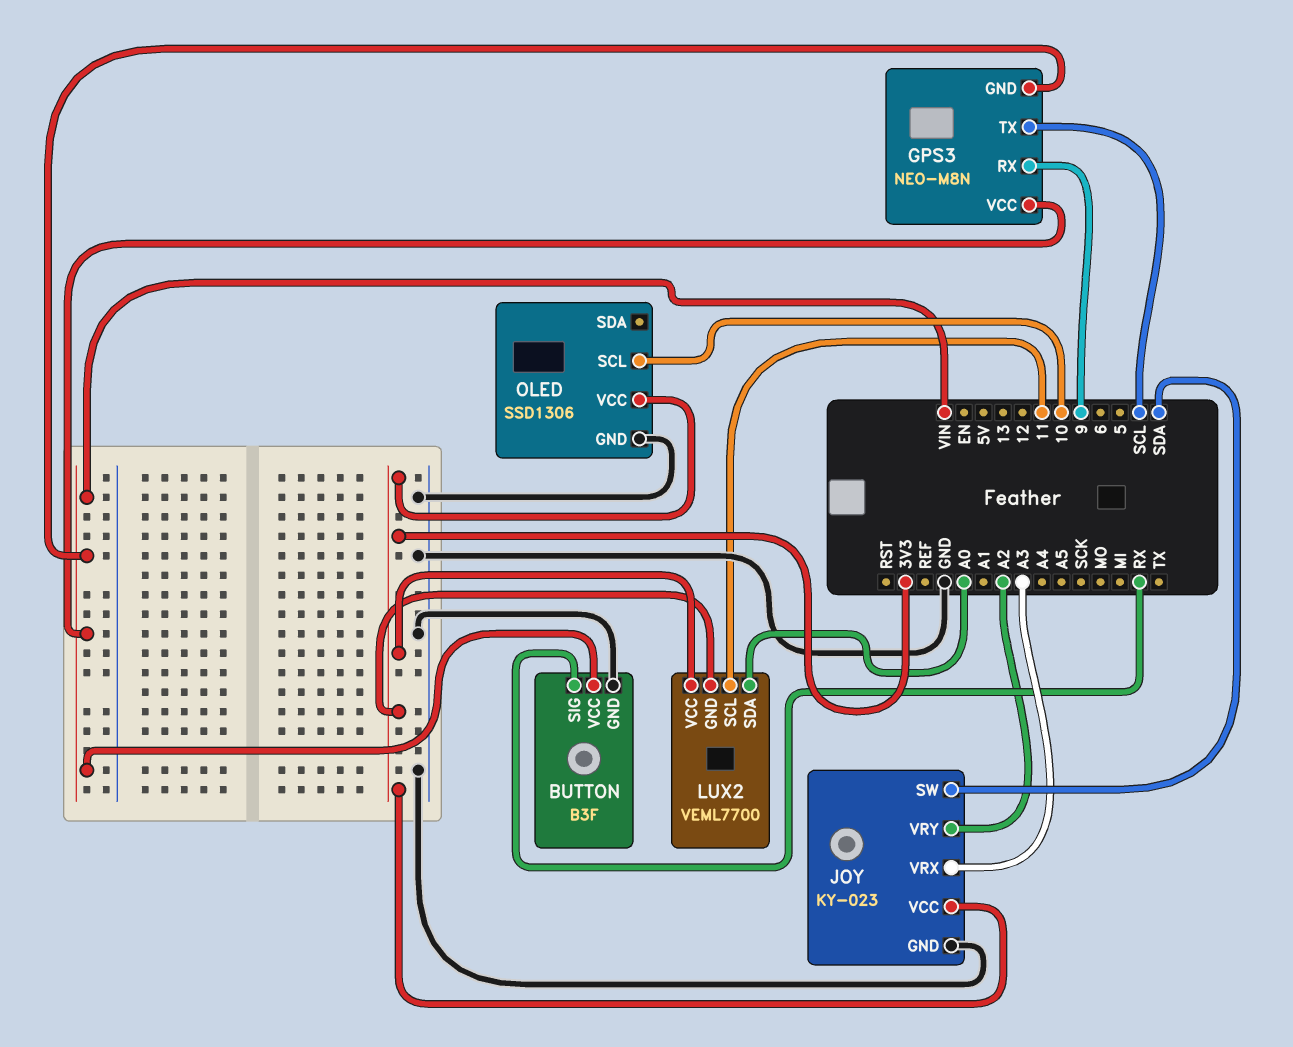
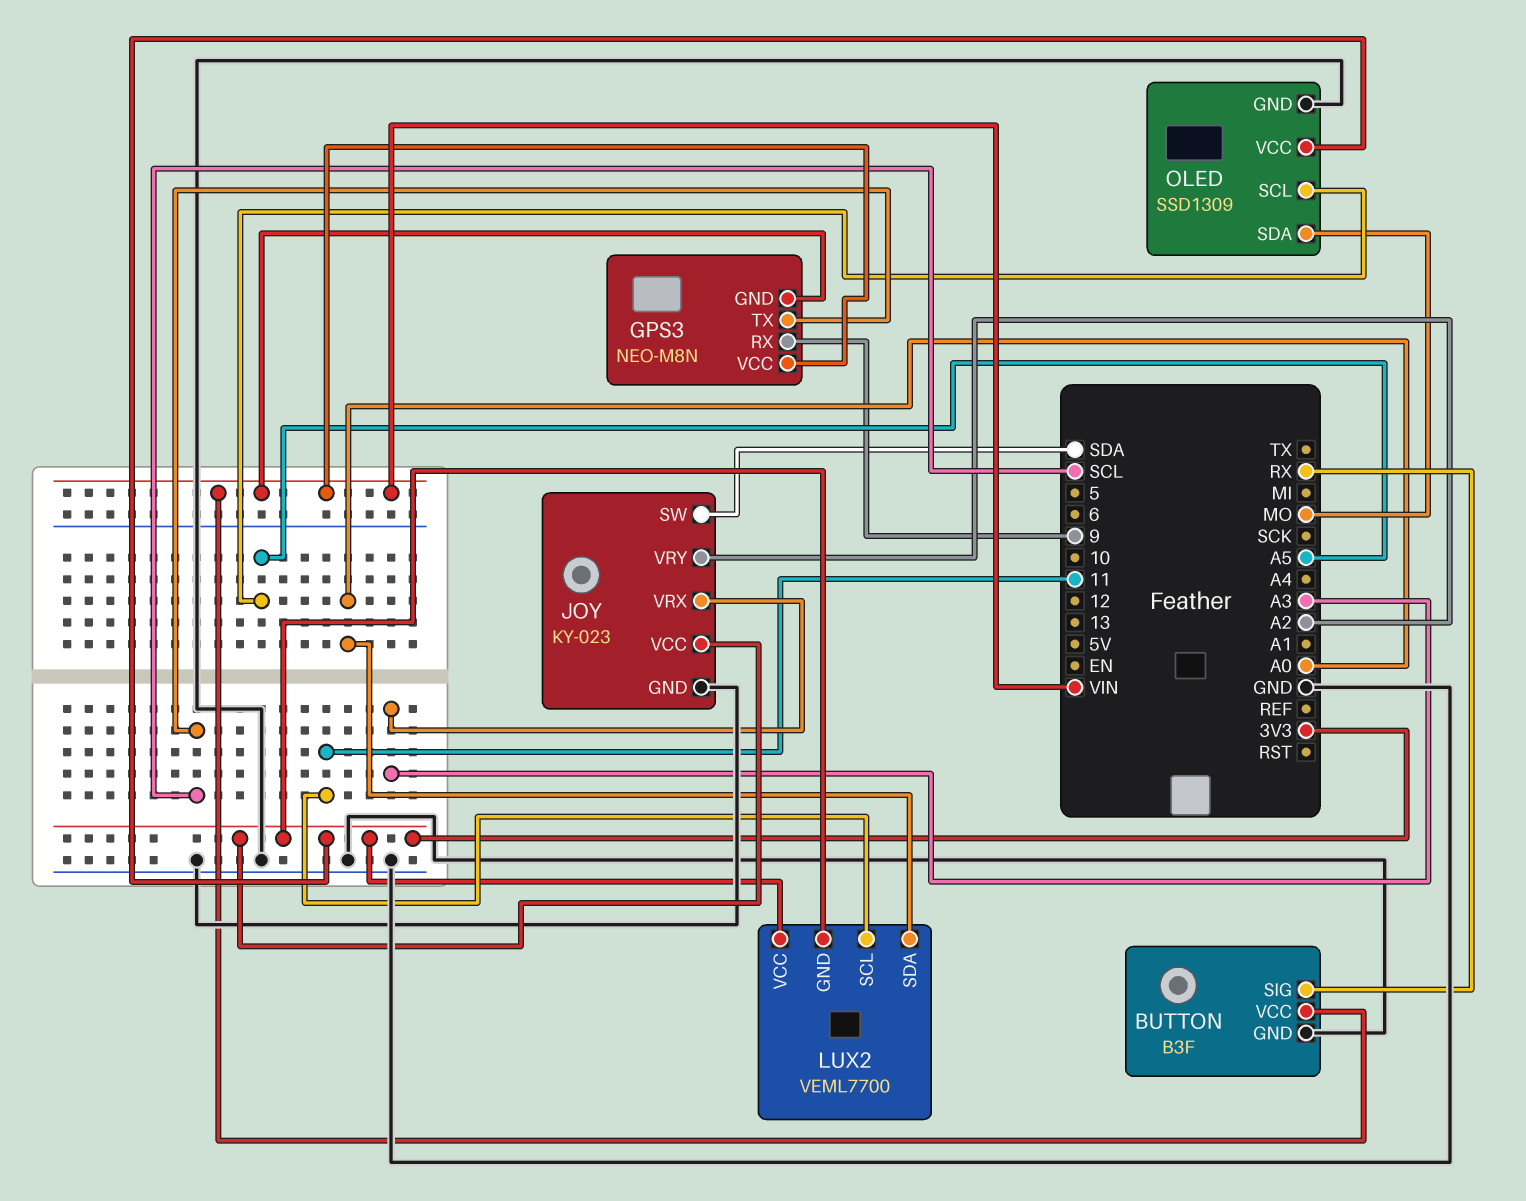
OLED: SSD1306 -> SSD1309
OLED pin SCL: 10 -> A5
OLED pin SDA: none -> MO

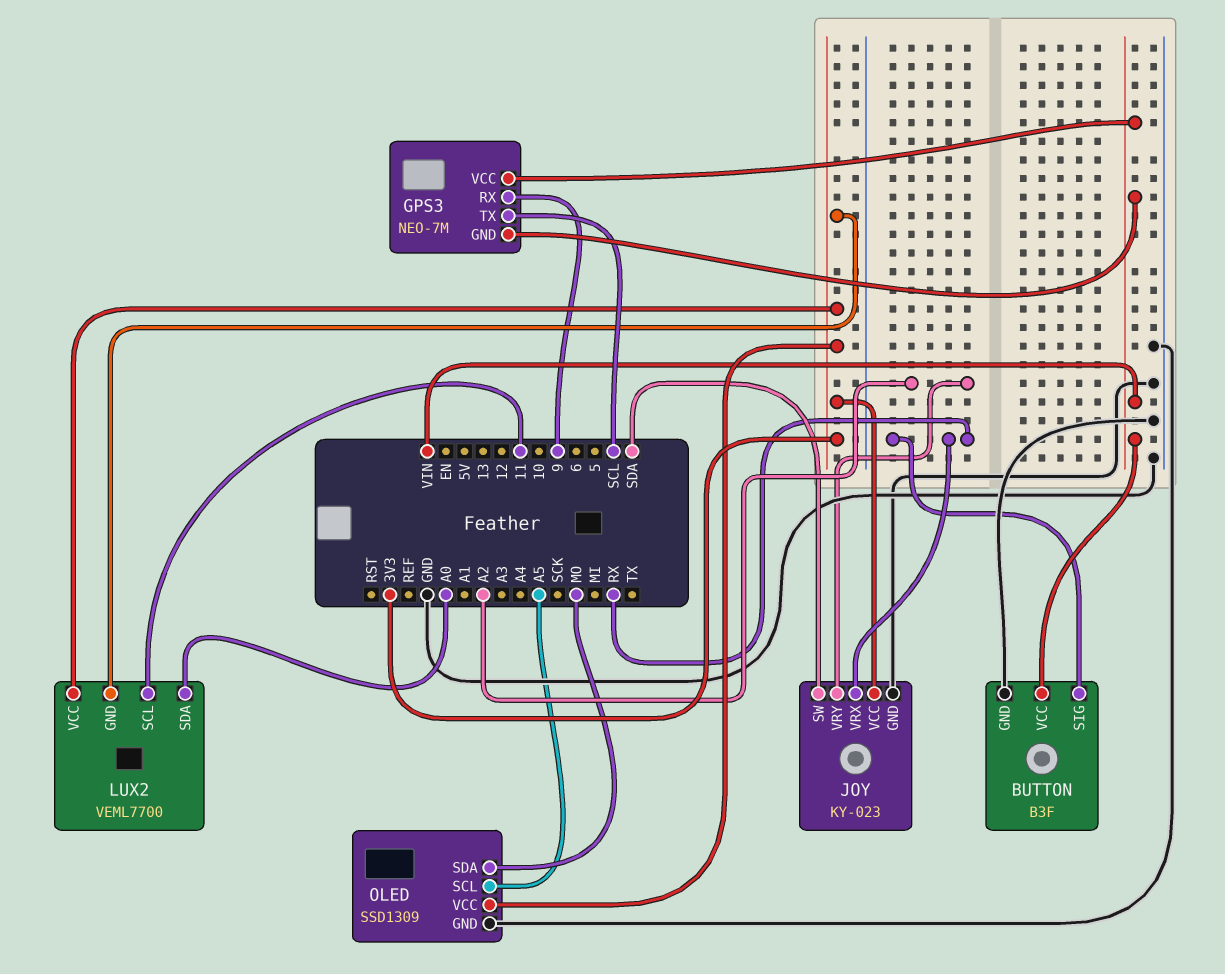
GPS3: NEO-M8N -> NEO-7M
JOY pin VRX: A3 -> RX

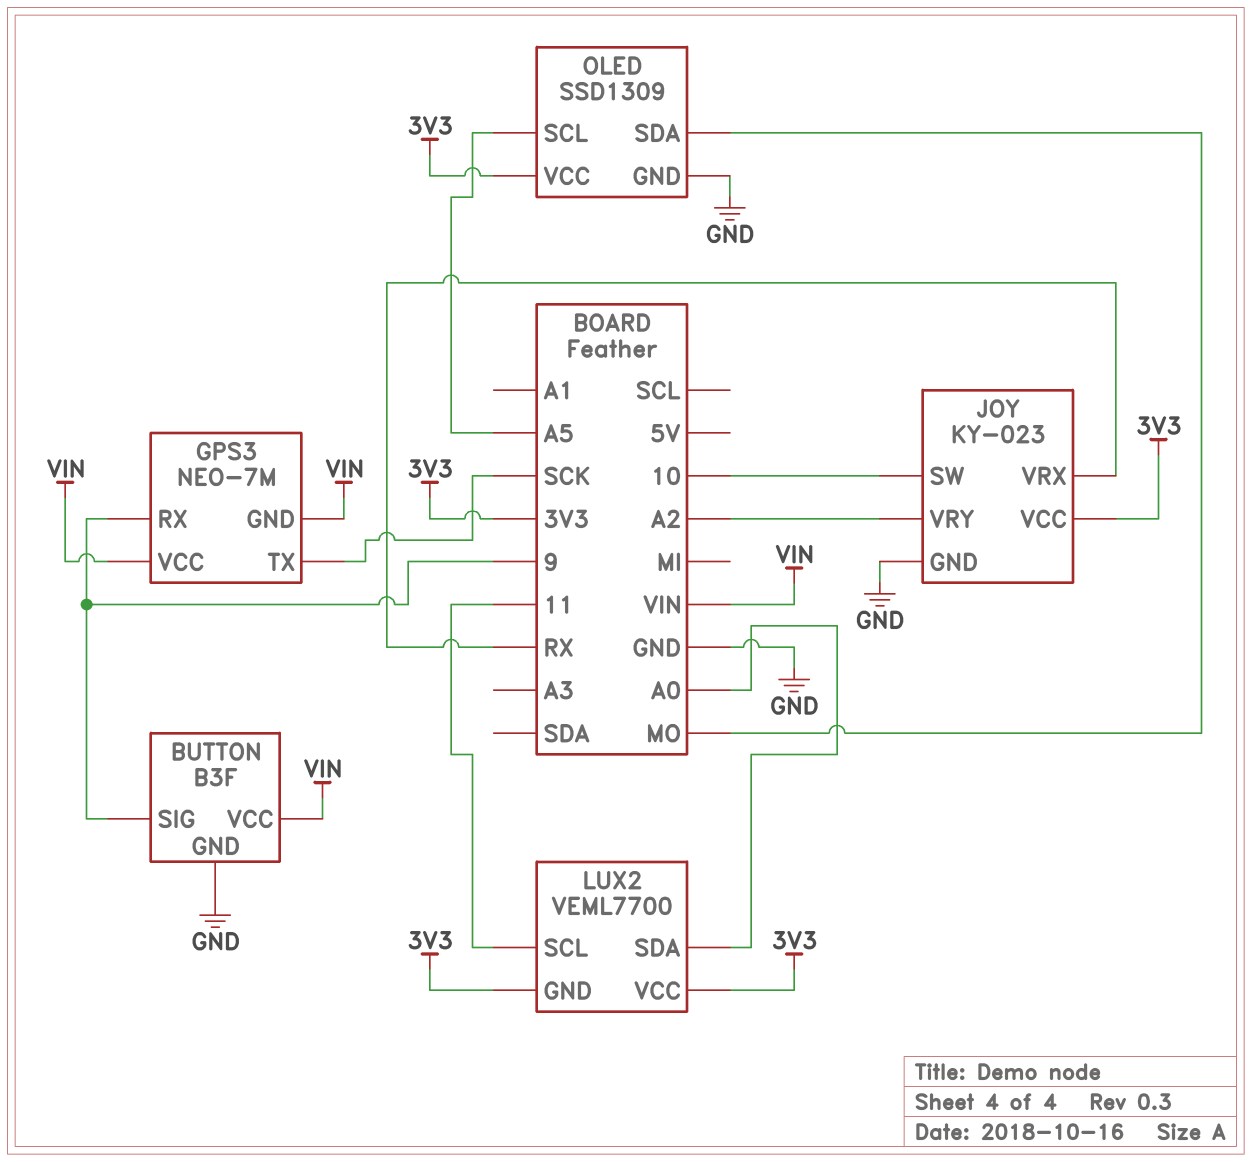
BUTTON pin SIG: RX -> 9
GPS3 pin TX: SCL -> SCK
JOY pin SW: SDA -> 10

